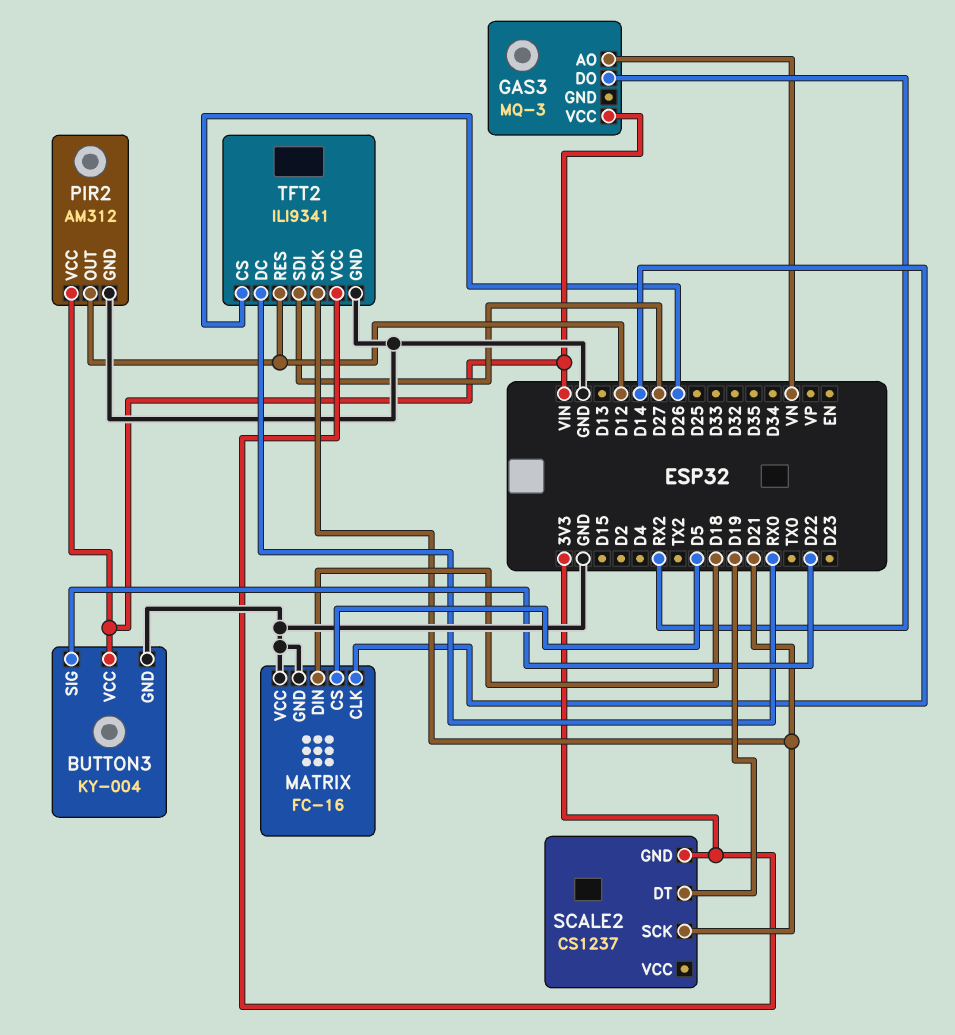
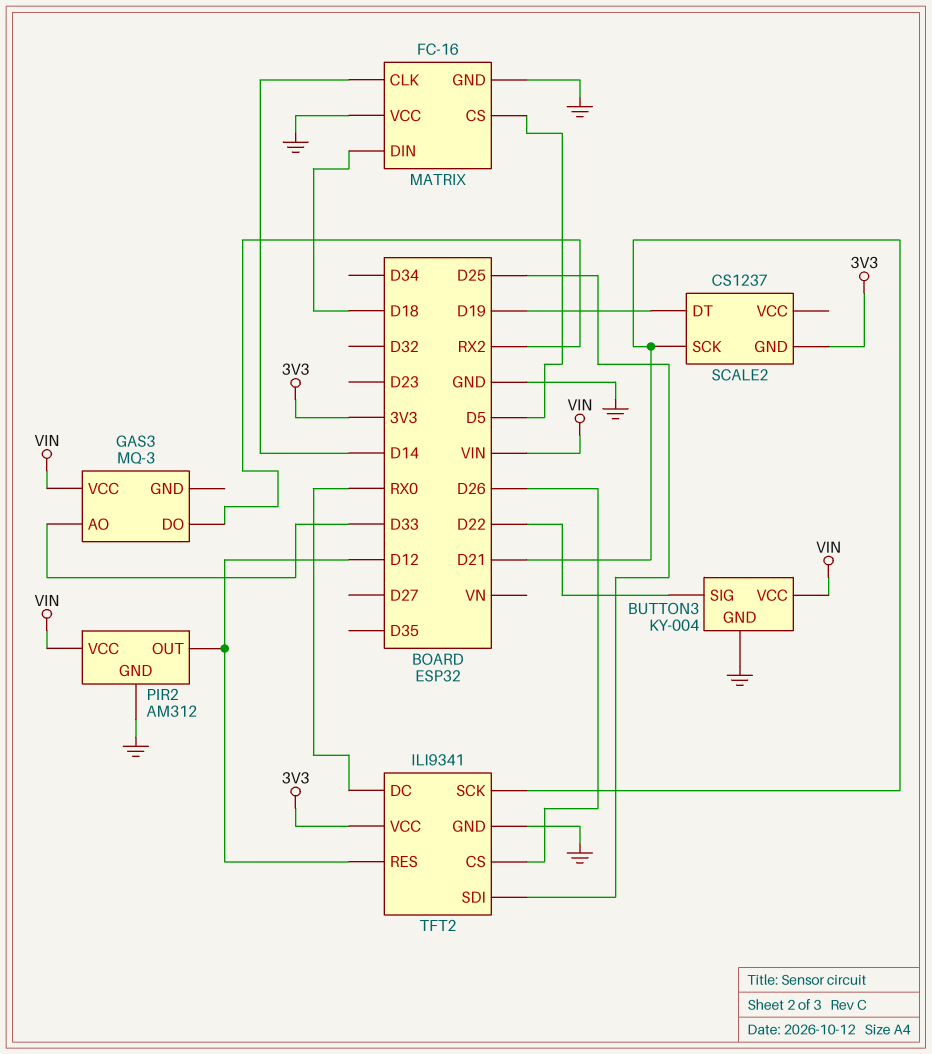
GAS3 pin AO: VN -> D33
TFT2 pin SDI: D27 -> D25

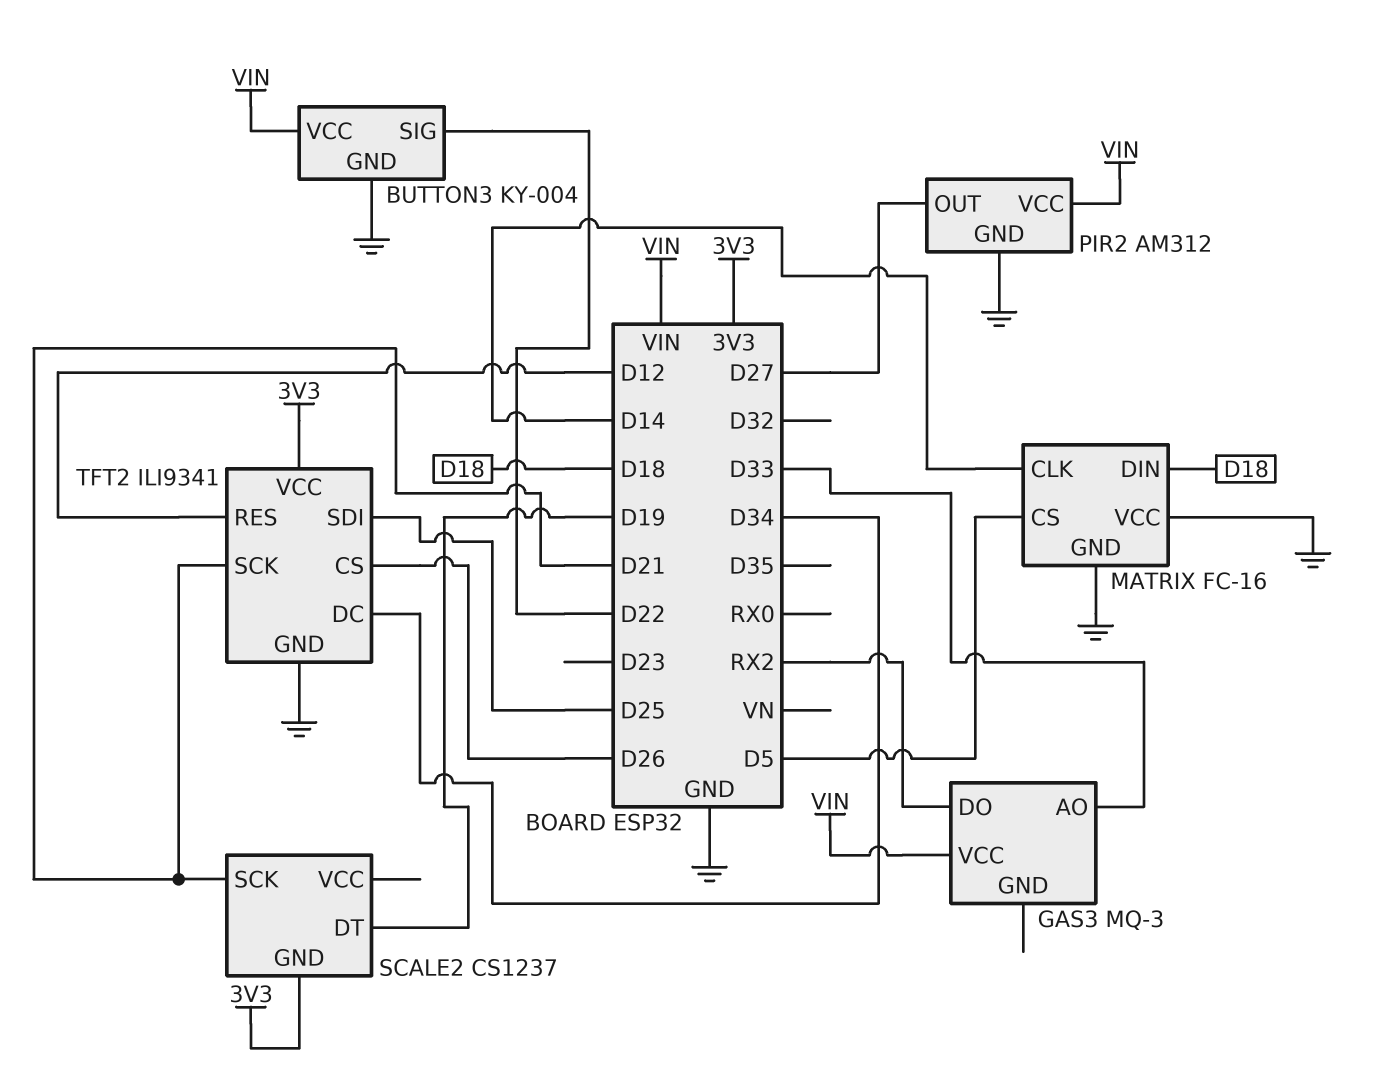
PIR2 pin OUT: D12 -> D27
TFT2 pin DC: RX0 -> D34

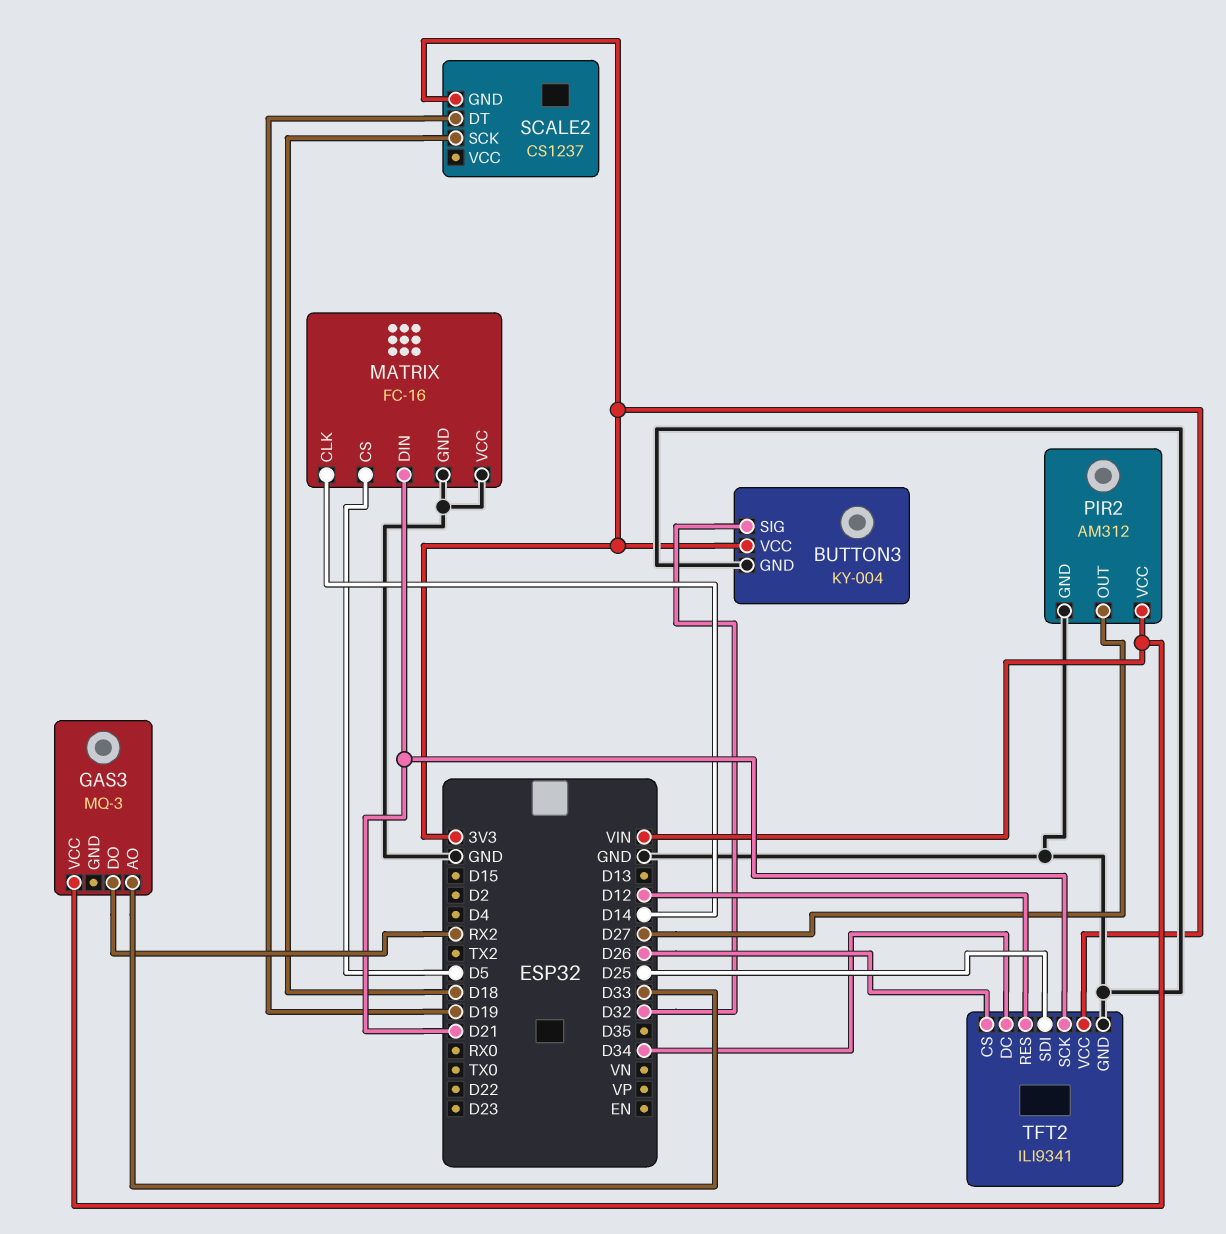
BUTTON3 pin SIG: D22 -> D32
BUTTON3 pin VCC: VIN -> 3V3
MATRIX pin DIN: D18 -> D21
SCALE2 pin SCK: D21 -> D18

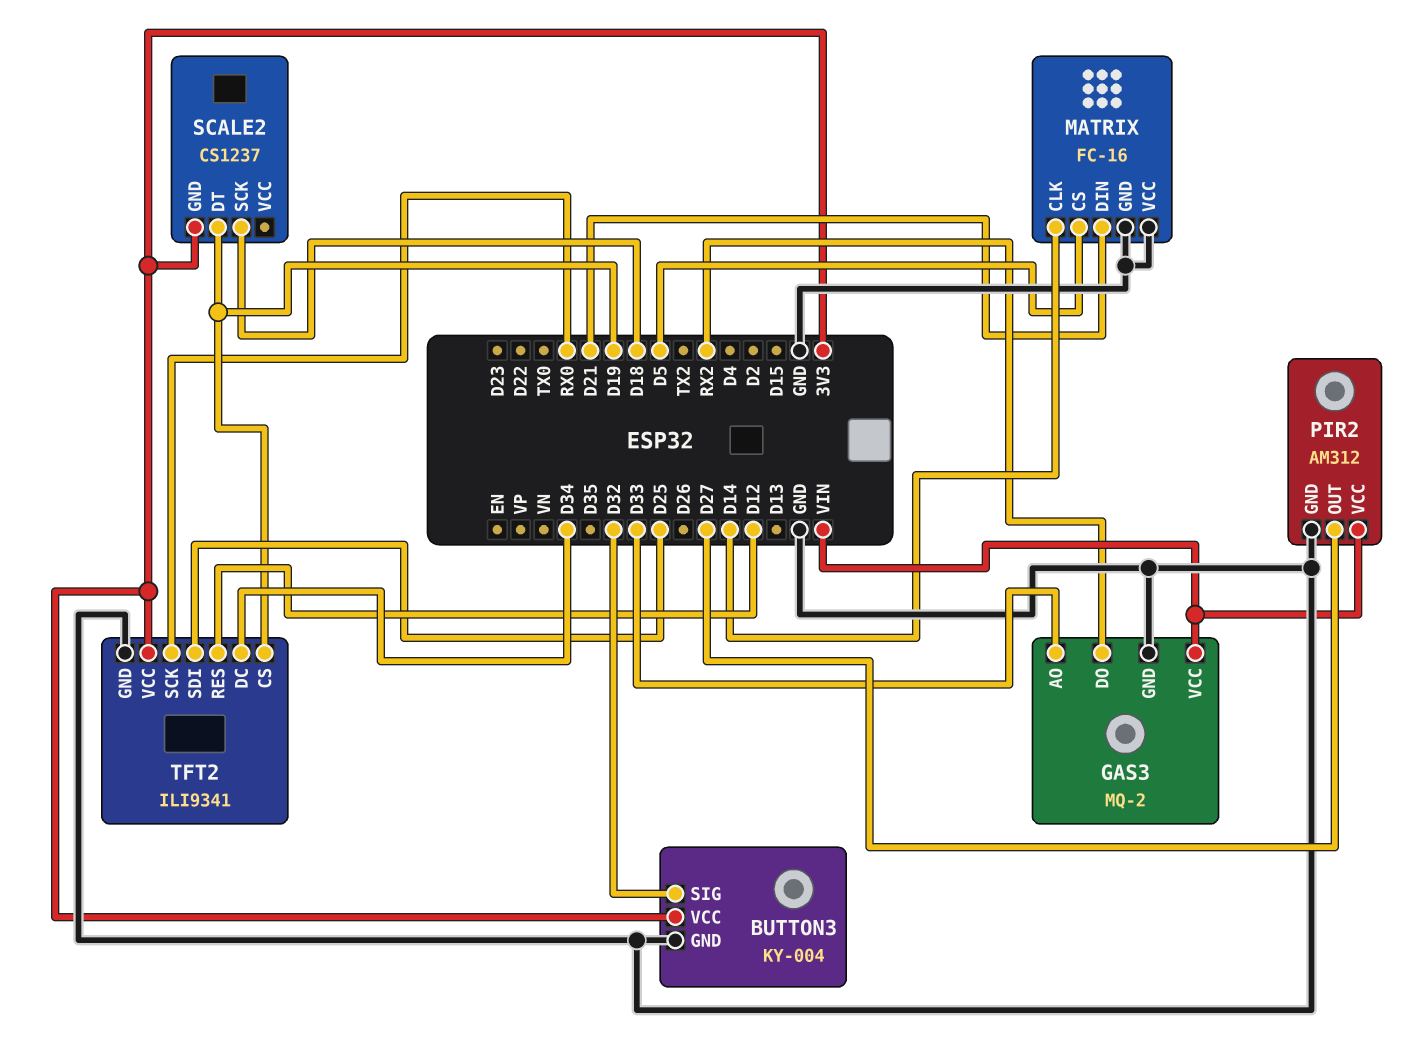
GAS3: MQ-3 -> MQ-2
GAS3 pin GND: none -> GND
TFT2 pin CS: D26 -> D19
TFT2 pin SCK: D21 -> RX0

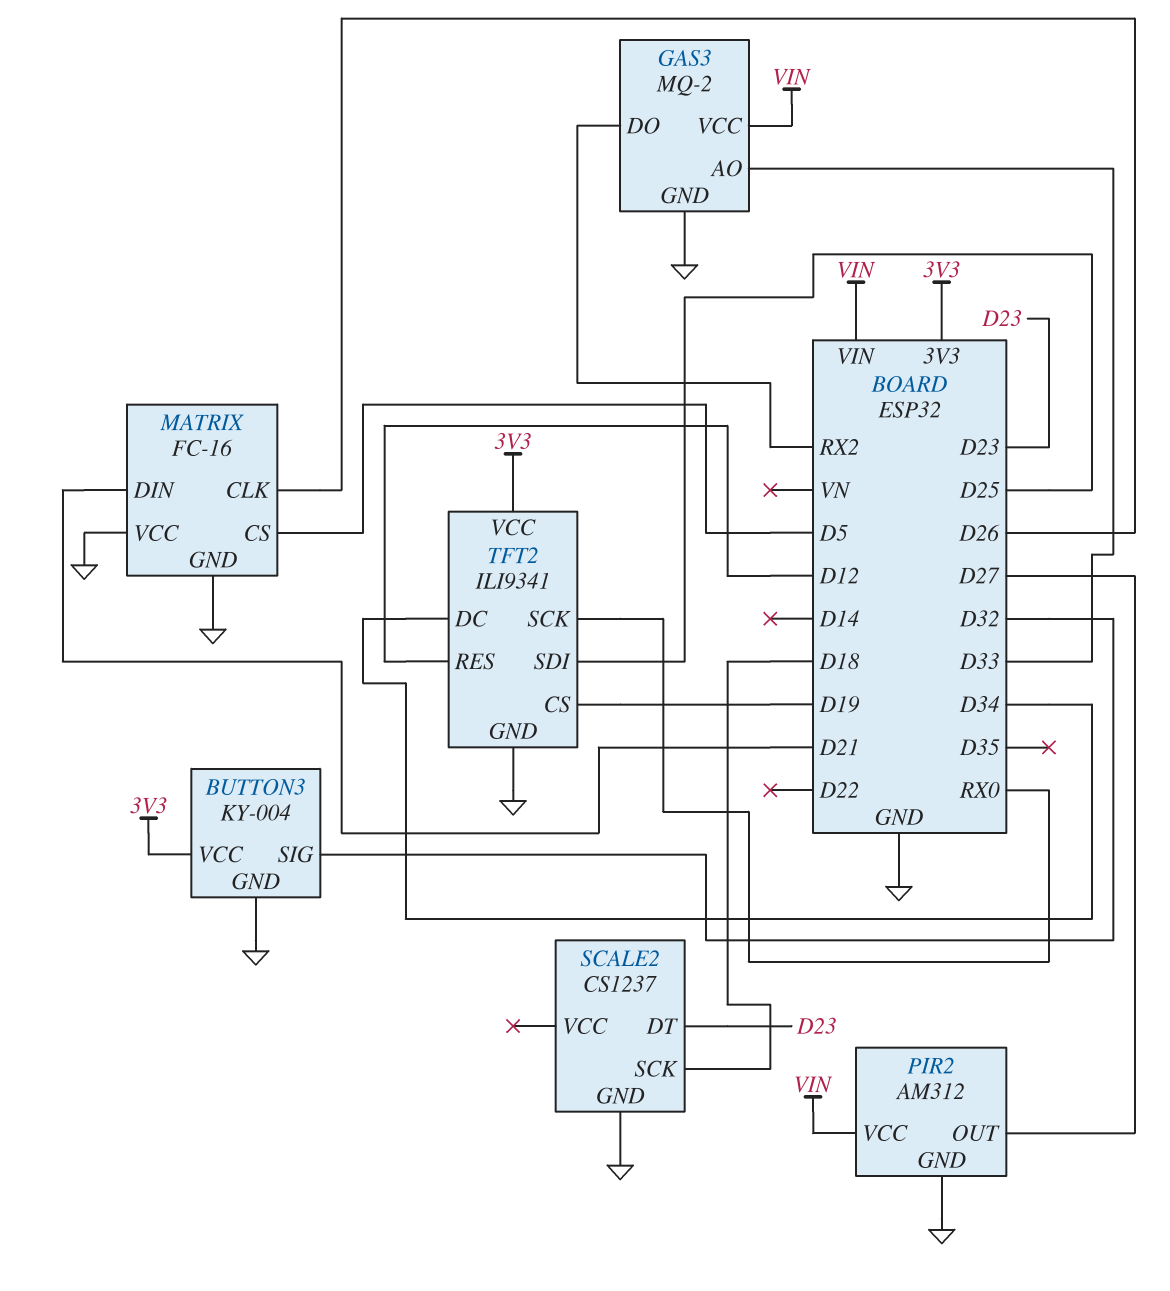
MATRIX pin CLK: D14 -> D26
SCALE2 pin DT: D19 -> D23
SCALE2 pin GND: 3V3 -> GND

